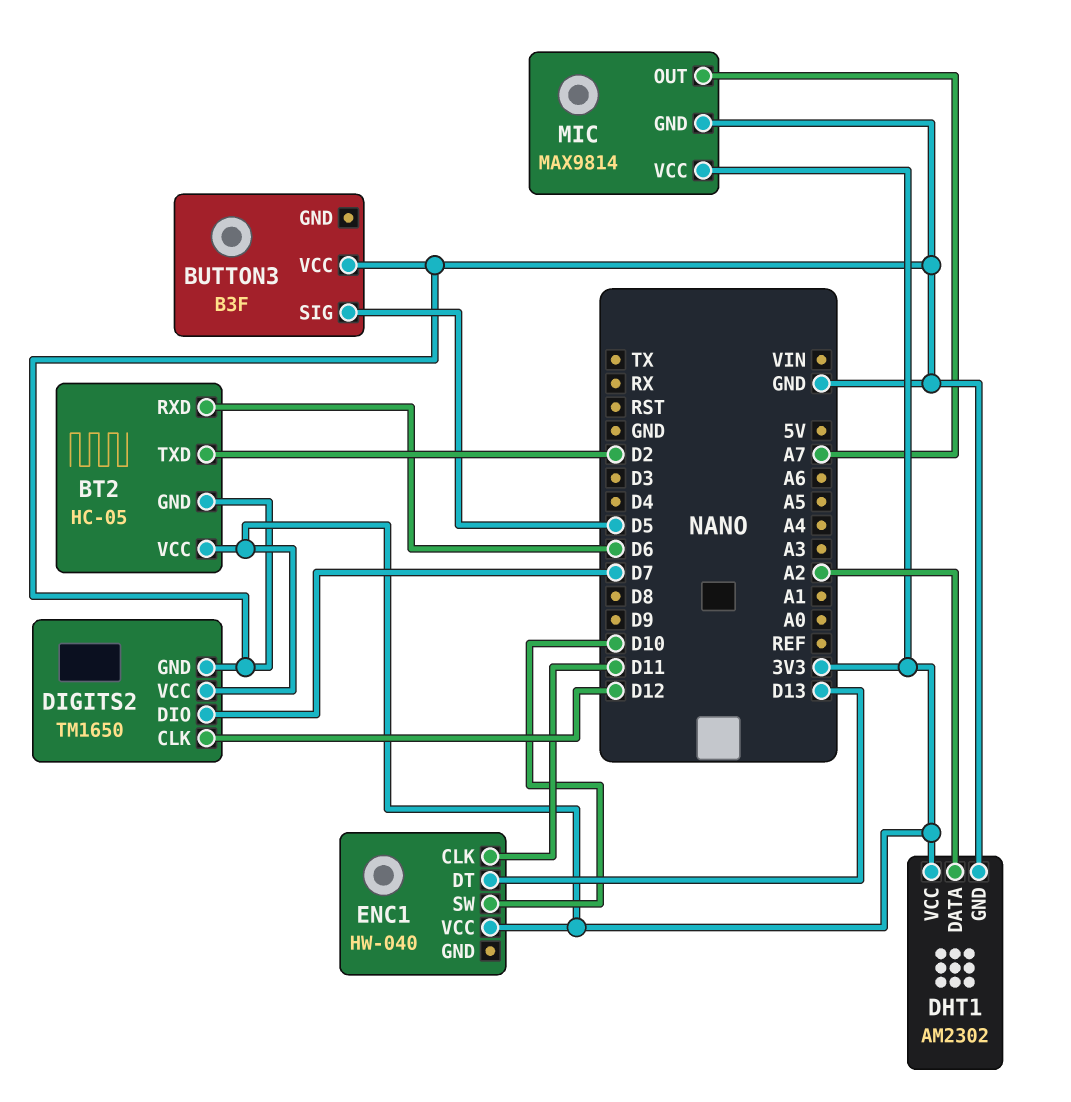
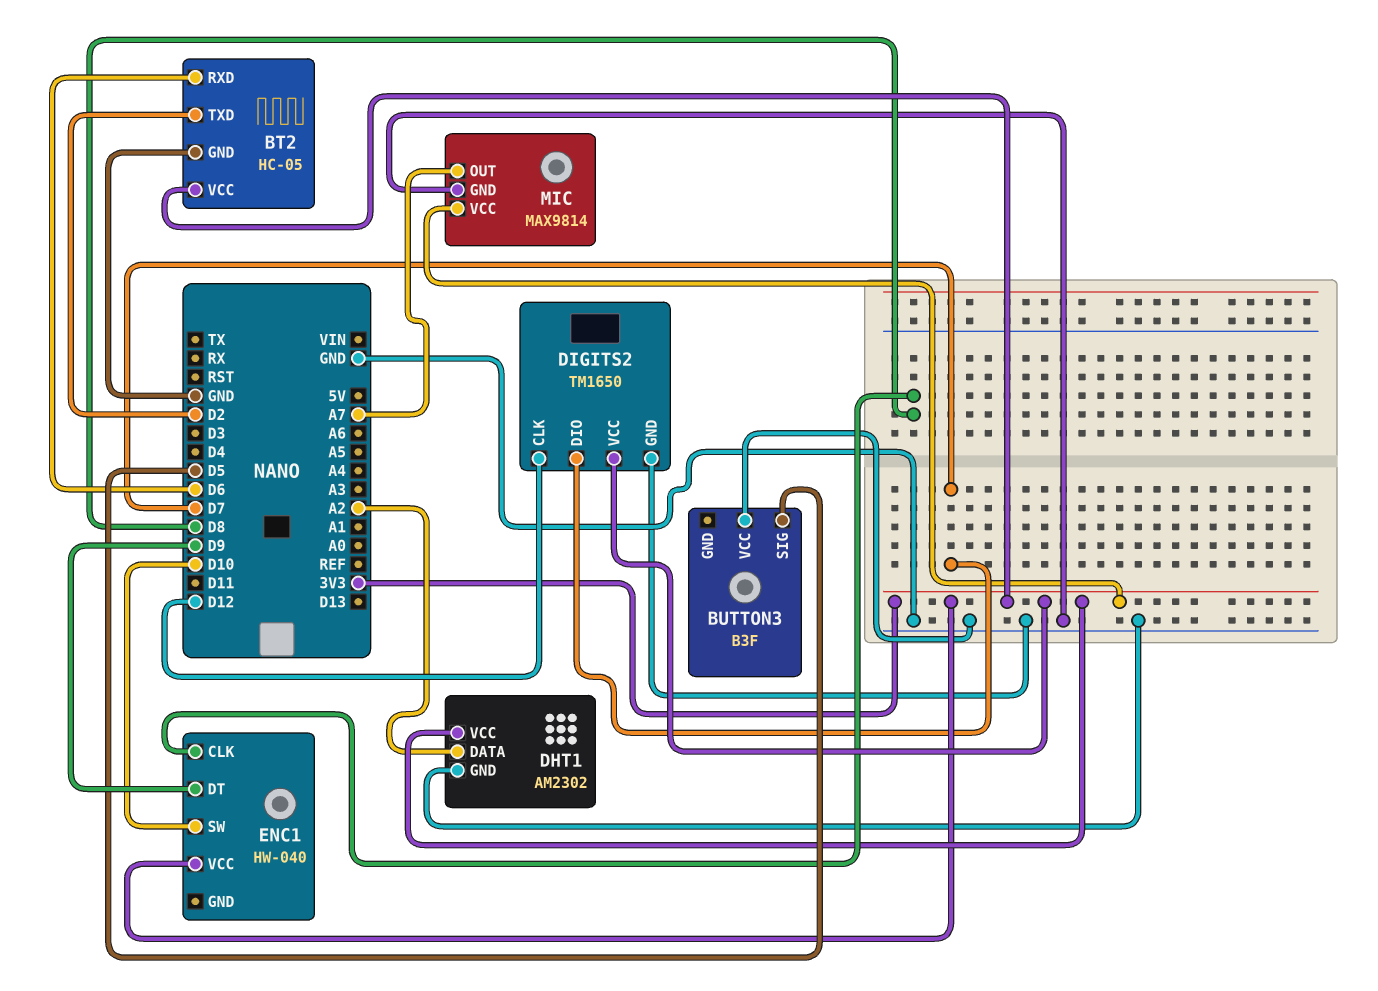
ENC1 pin CLK: D11 -> D8
ENC1 pin DT: D13 -> D9

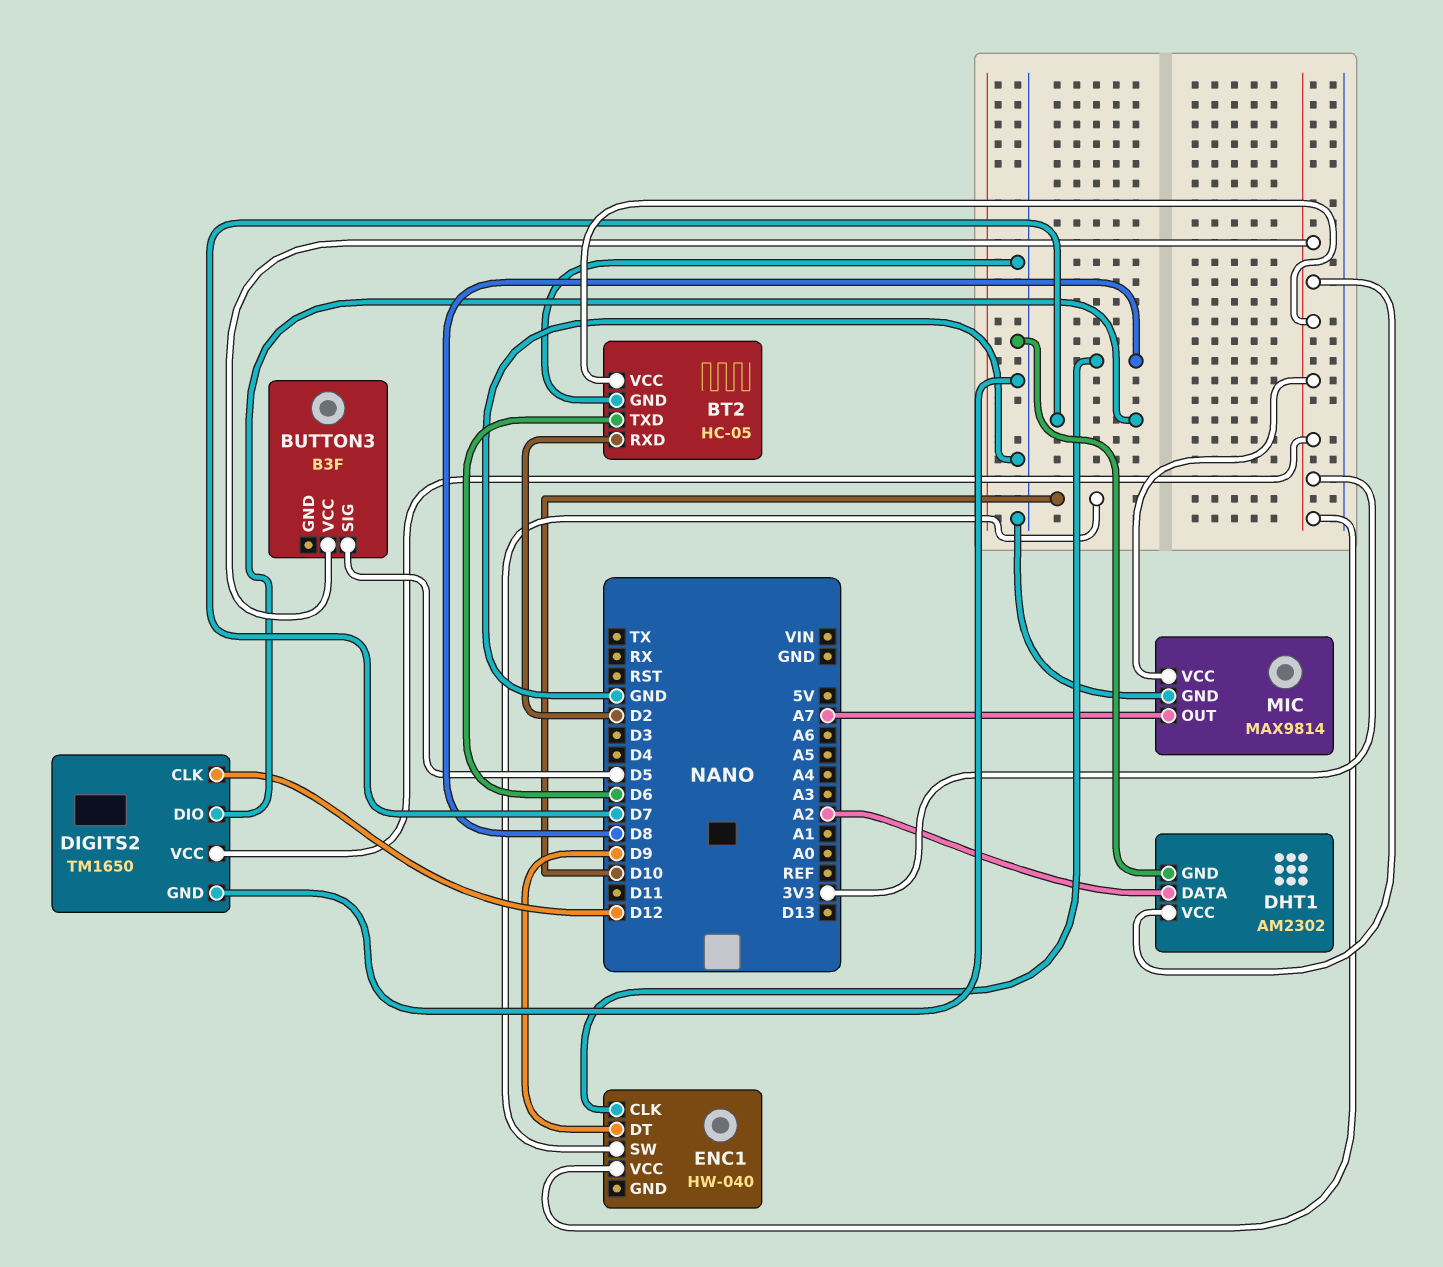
BT2 pin RXD: D6 -> D2
BT2 pin TXD: D2 -> D6
BUTTON3 pin VCC: GND -> 3V3

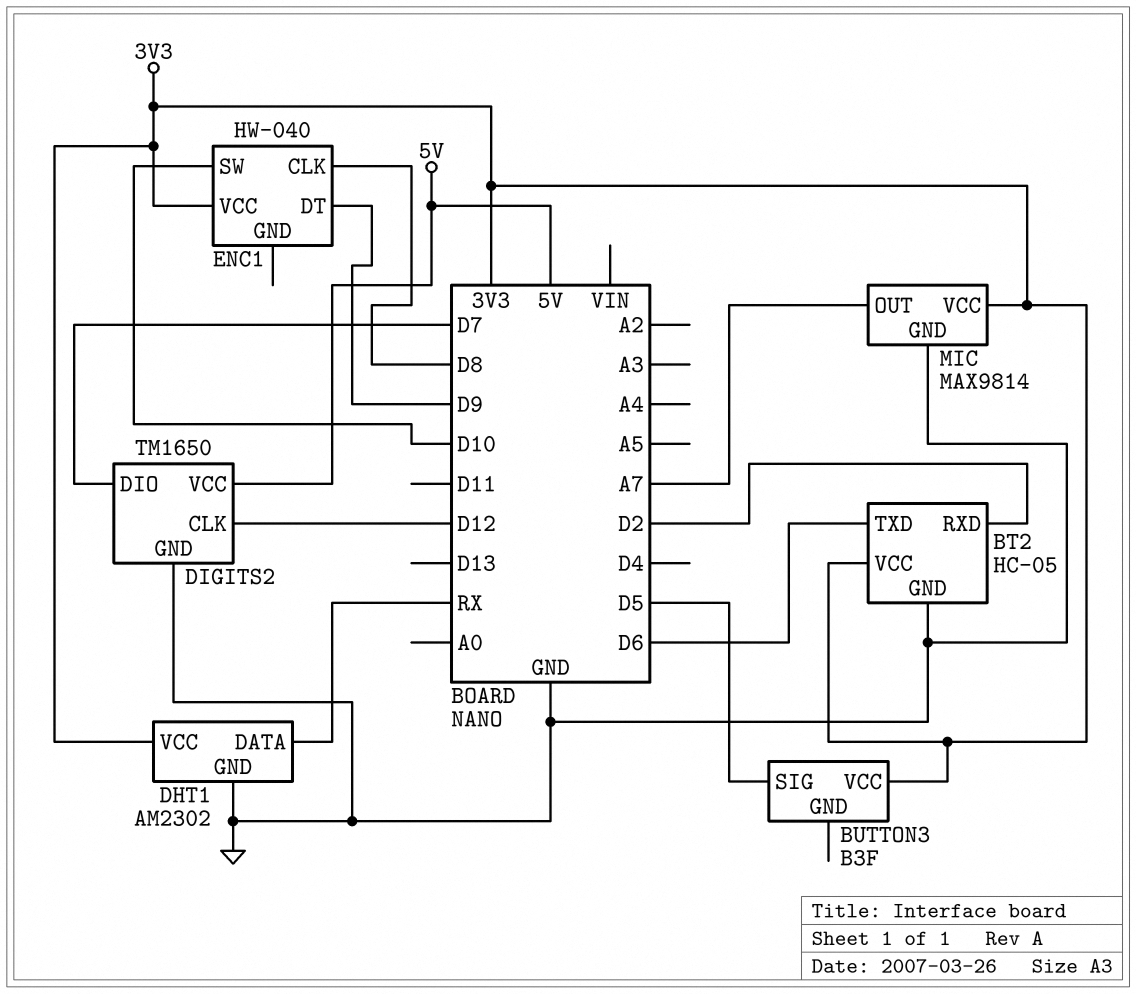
DHT1 pin DATA: A2 -> RX
DIGITS2 pin VCC: 3V3 -> 5V

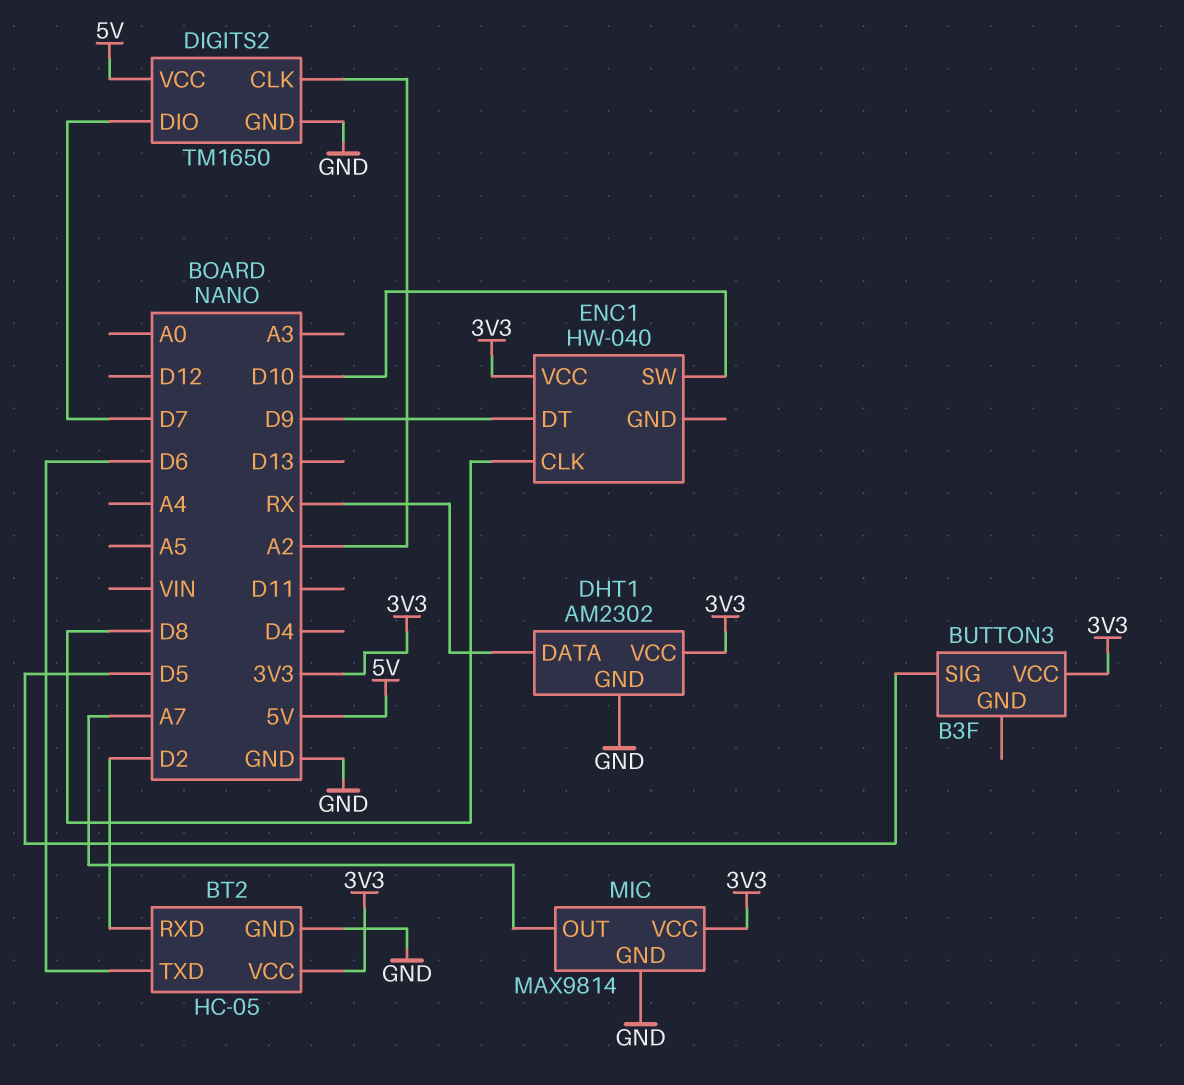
DIGITS2 pin CLK: D12 -> A2

